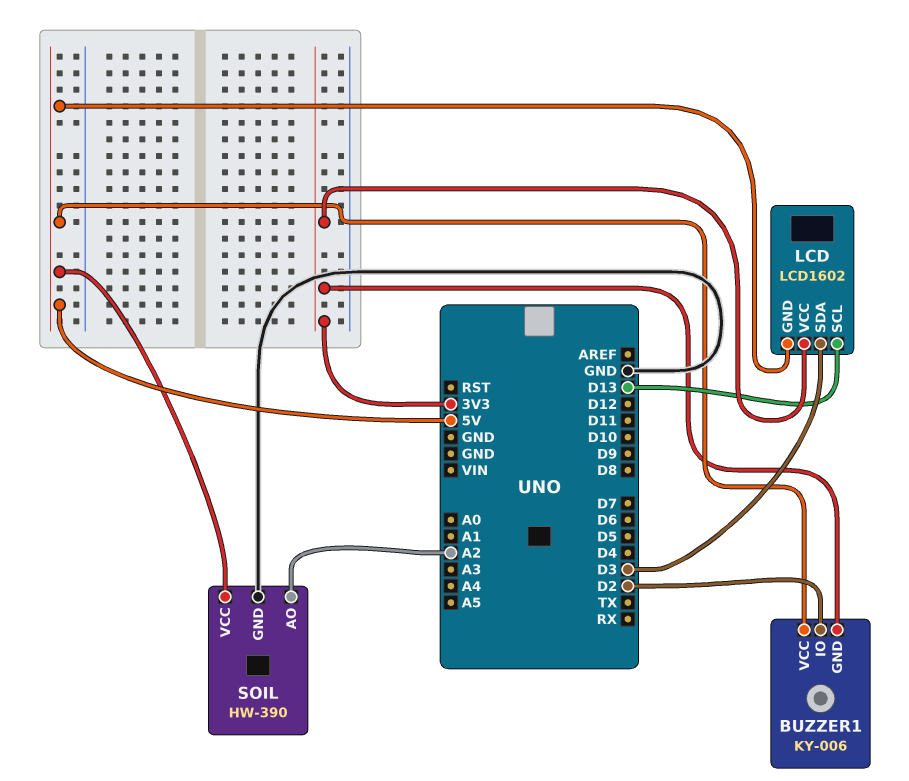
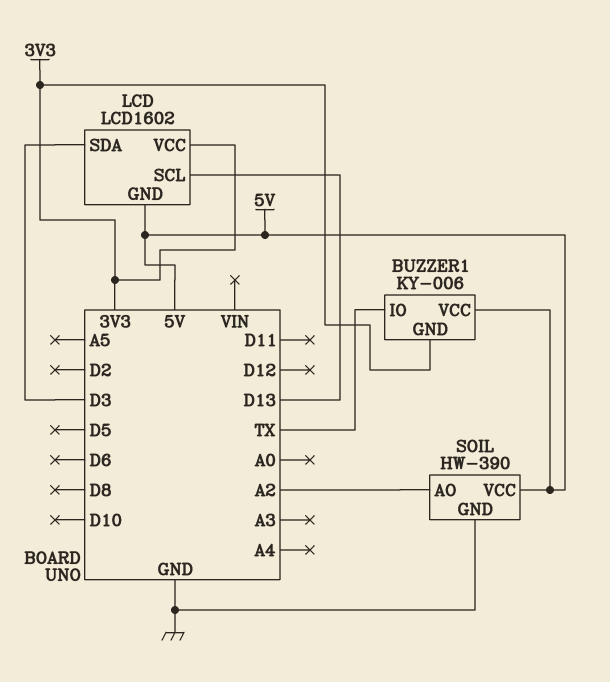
BUZZER1 pin IO: D2 -> TX

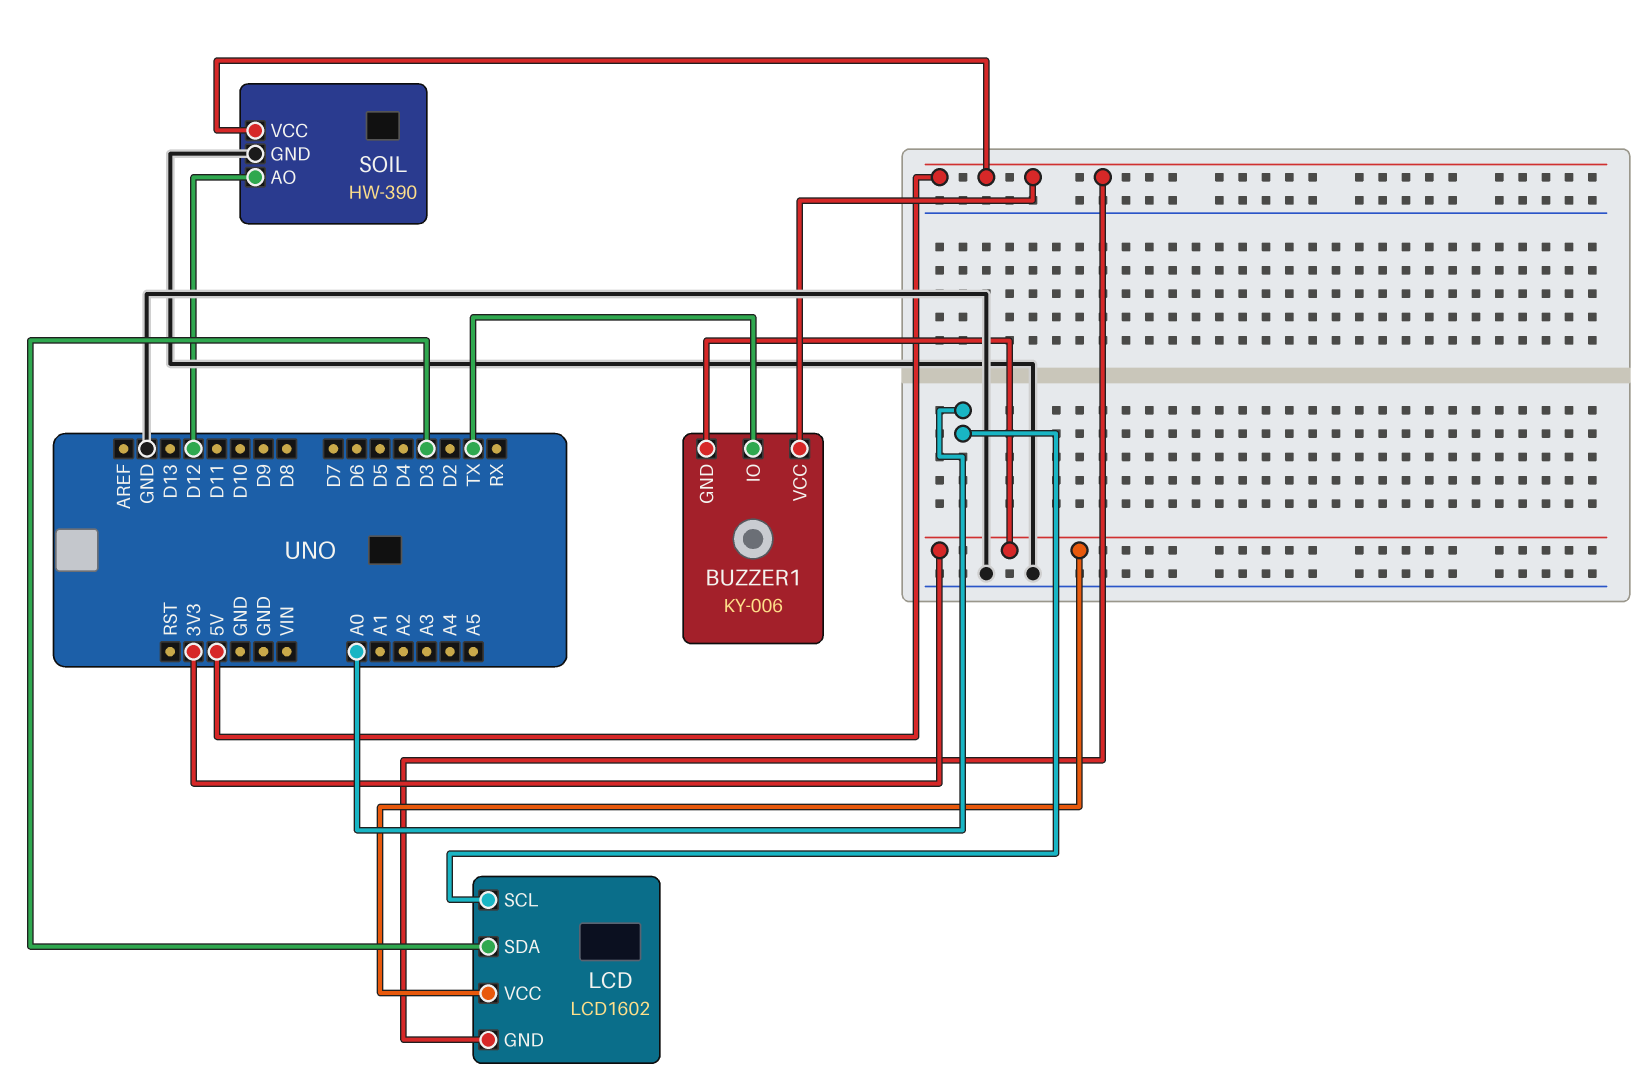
LCD pin SCL: D13 -> A0
SOIL pin AO: A2 -> D12

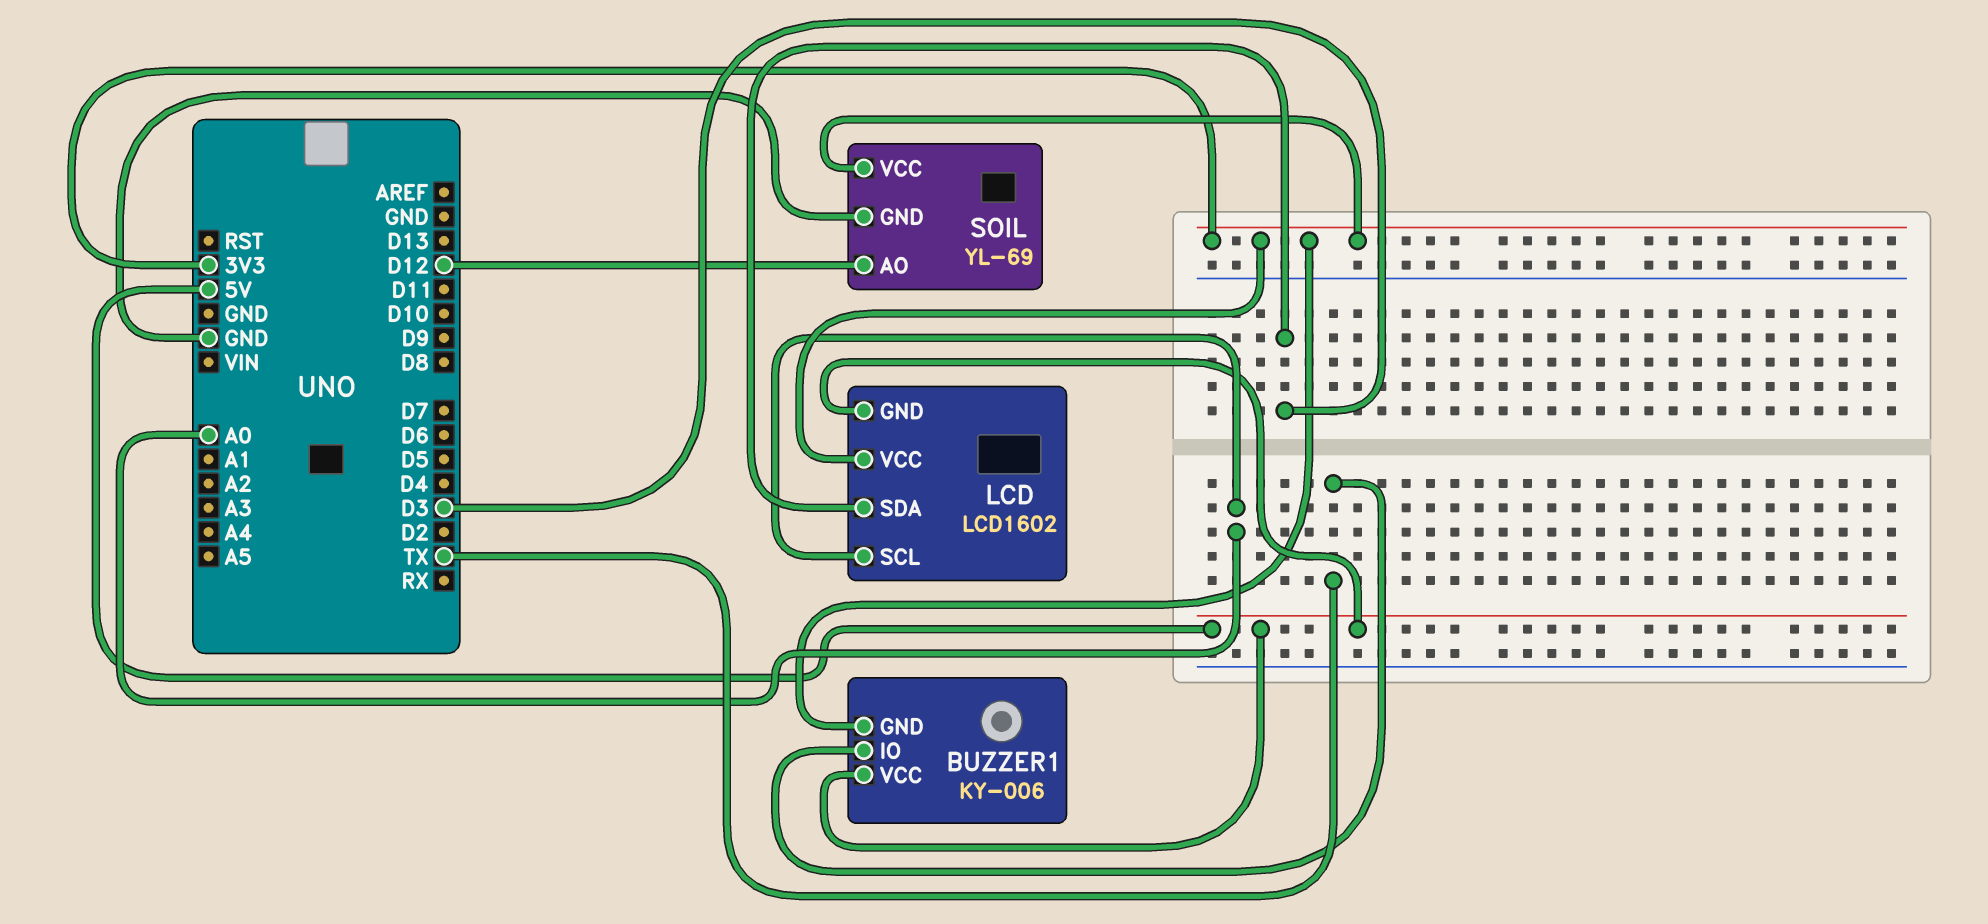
SOIL: HW-390 -> YL-69
SOIL pin VCC: 5V -> 3V3

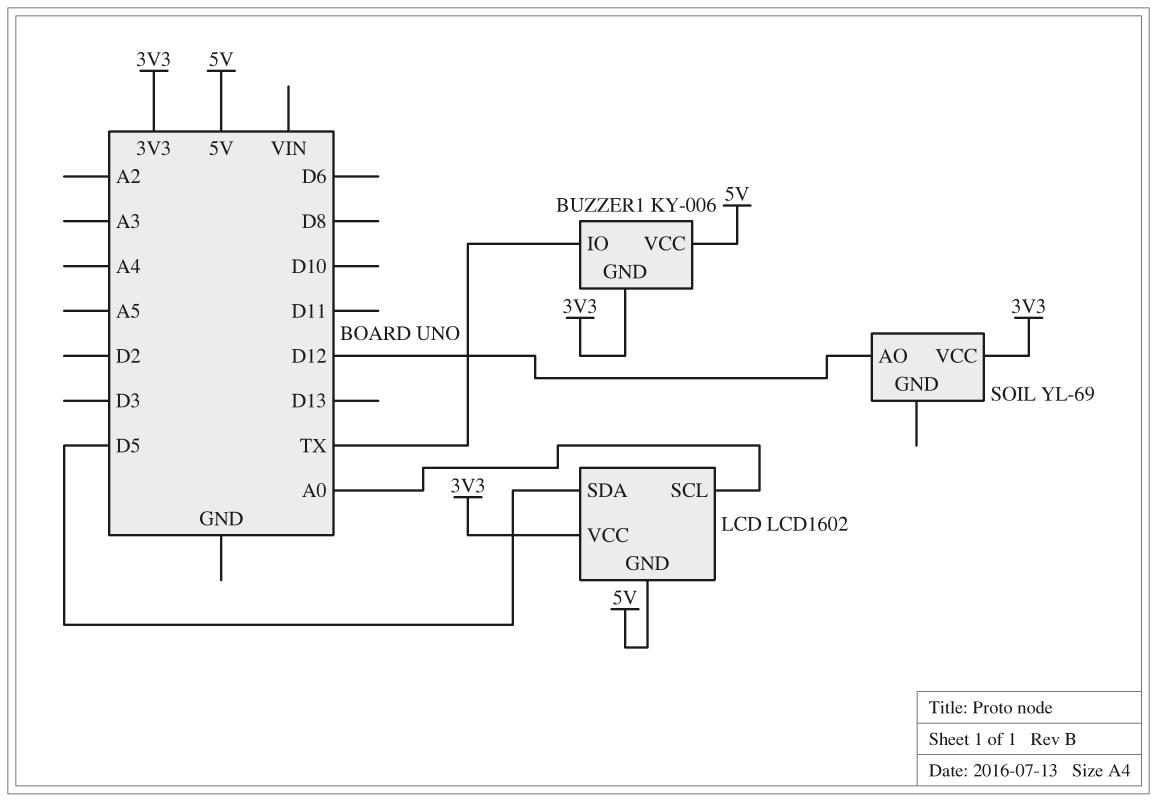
LCD pin SDA: D3 -> D5
SOIL pin GND: GND -> none

